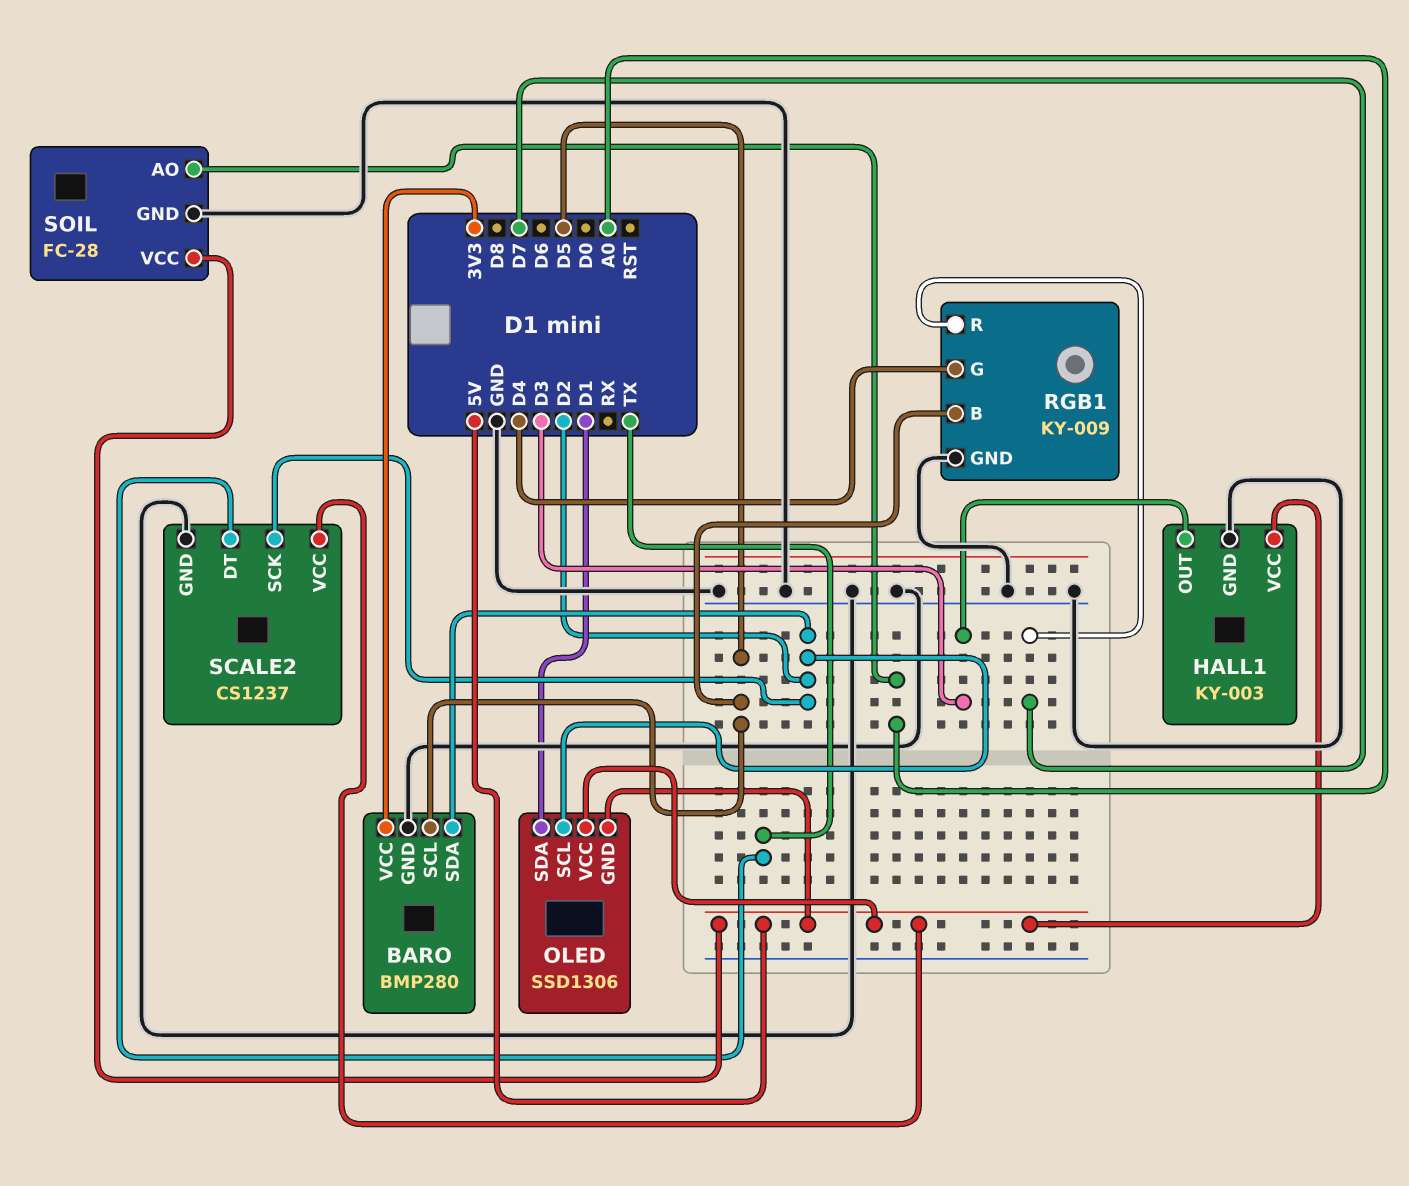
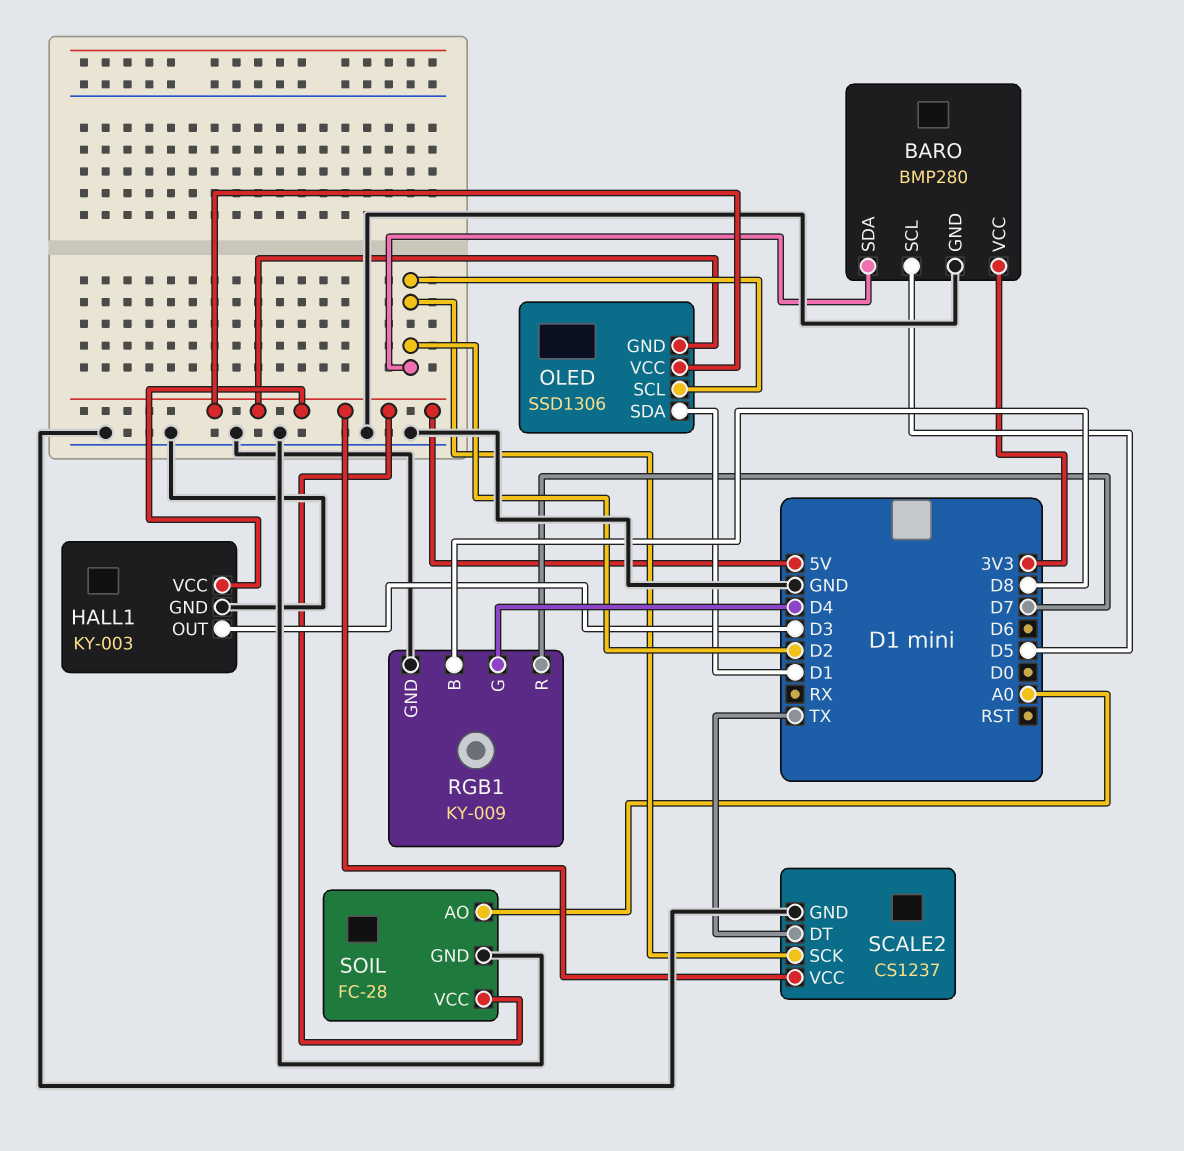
RGB1 pin B: D5 -> D8

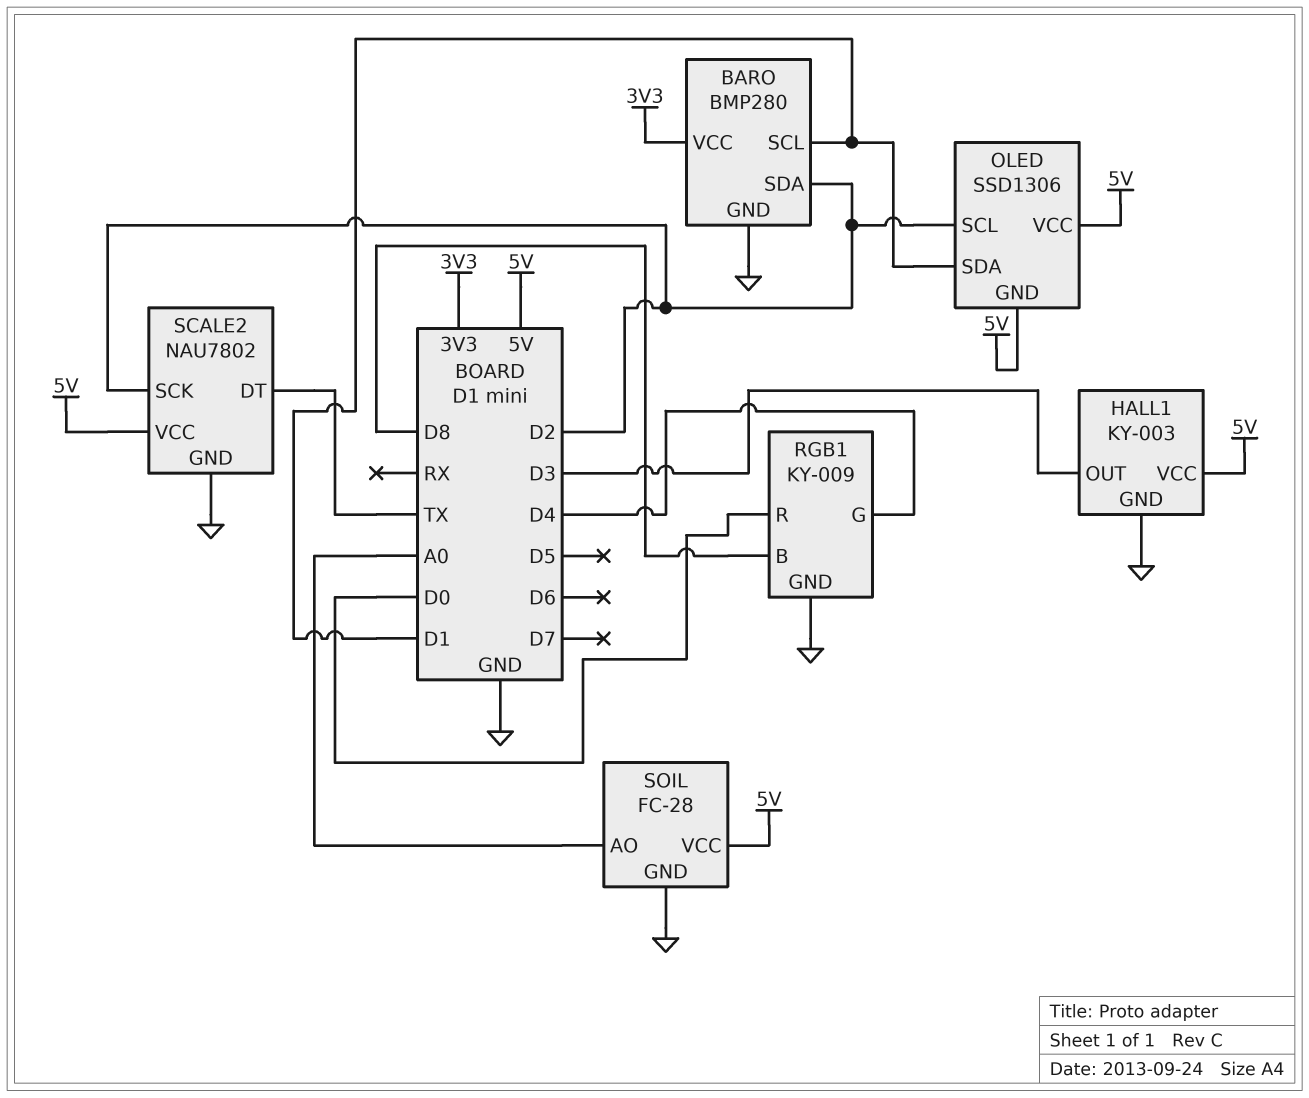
BARO pin SCL: D5 -> D1
RGB1 pin R: D7 -> D0
SCALE2: CS1237 -> NAU7802

